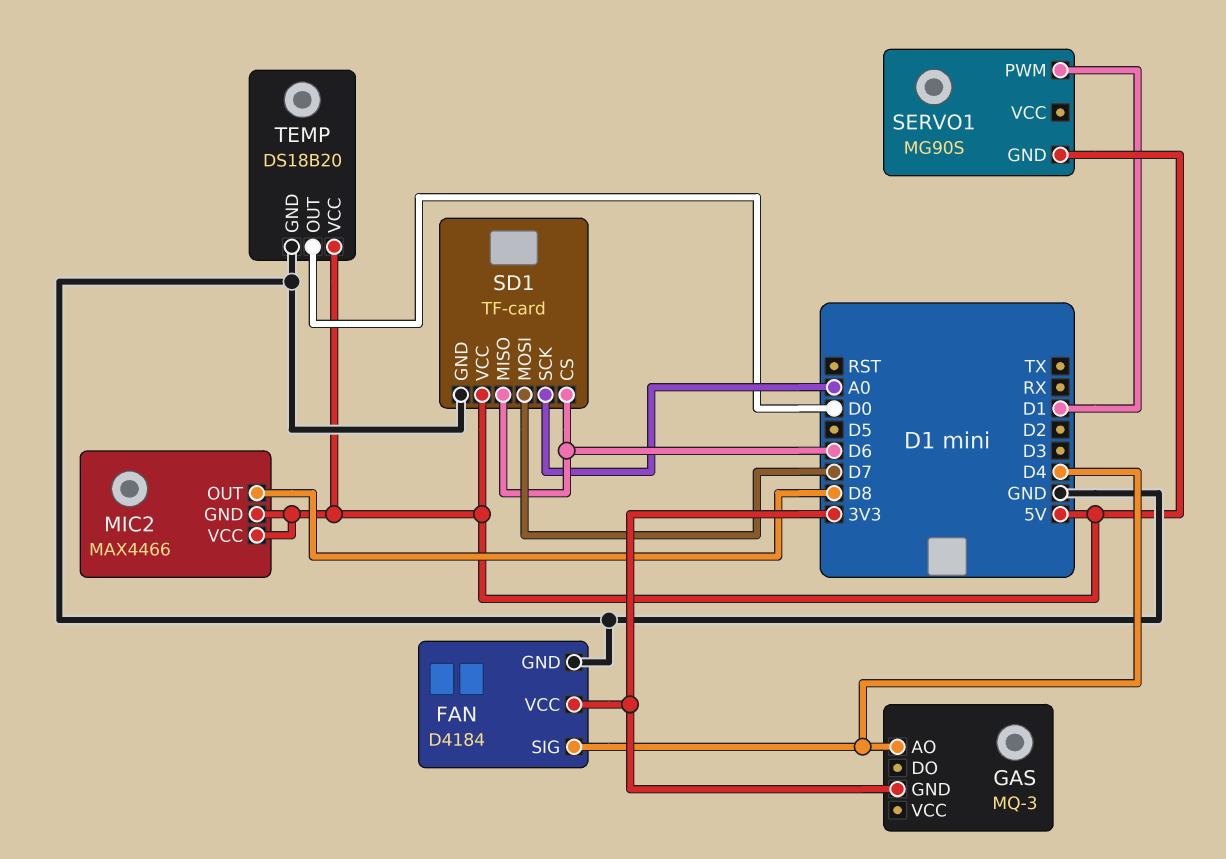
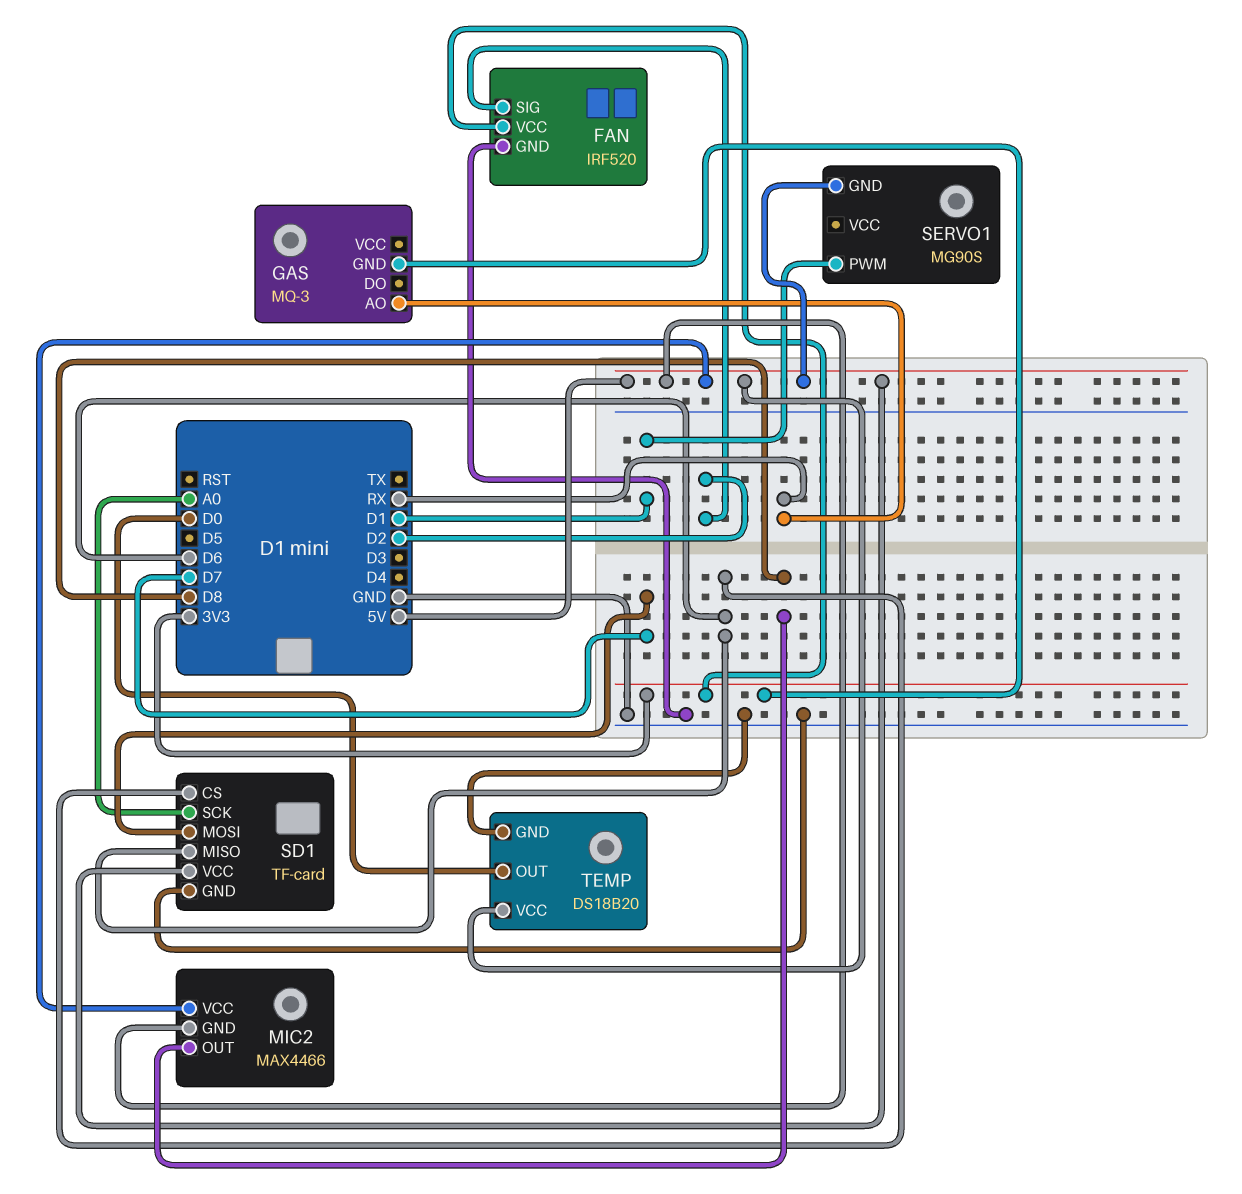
FAN: D4184 -> IRF520
FAN pin SIG: D4 -> D2
GAS pin AO: D4 -> RX

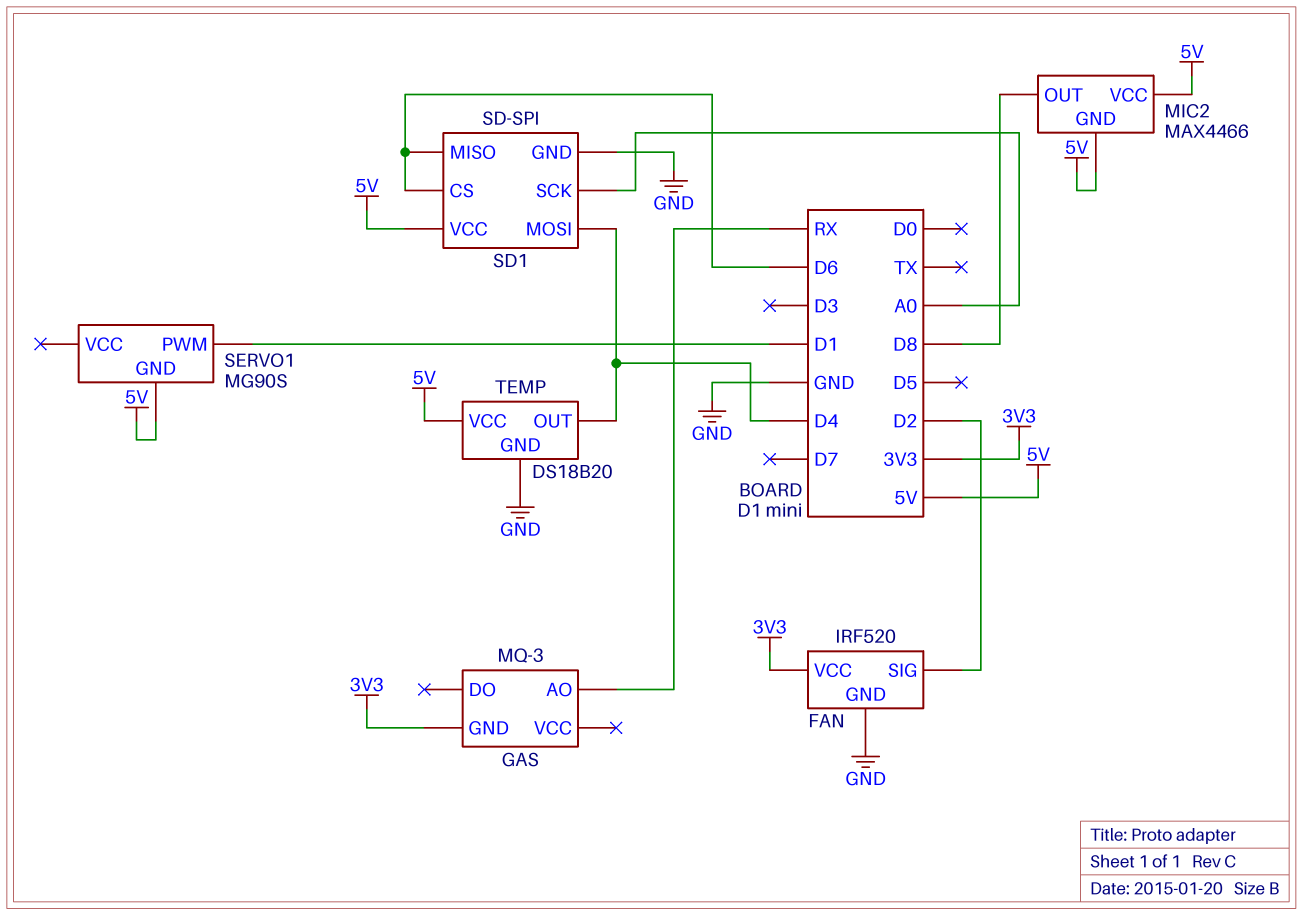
SD1: TF-card -> SD-SPI
SD1 pin MOSI: D7 -> D4
TEMP pin OUT: D0 -> D4

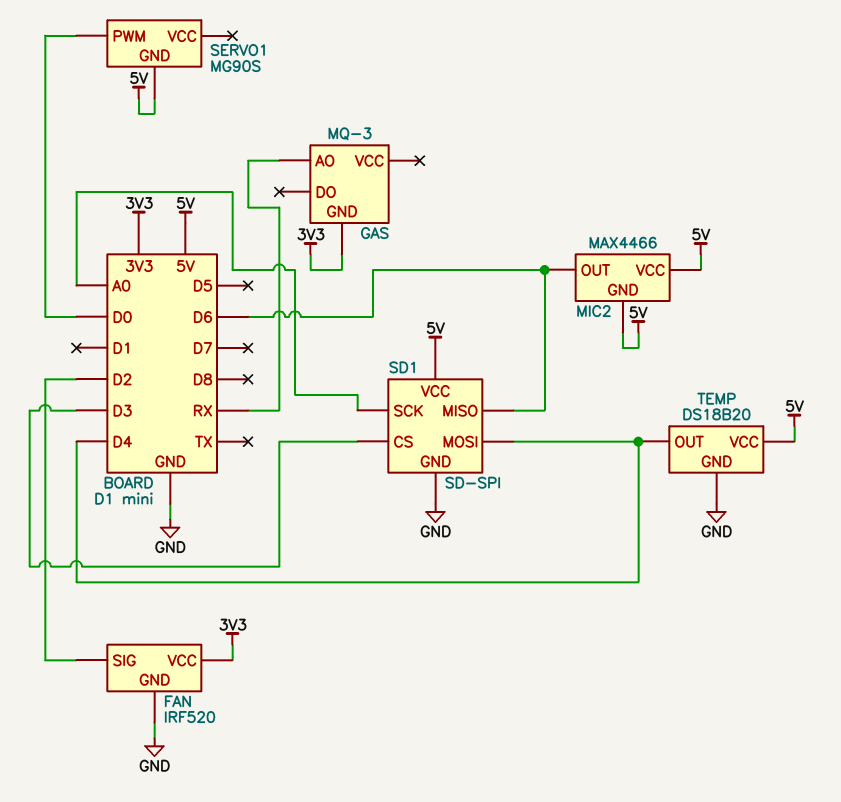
MIC2 pin OUT: D8 -> D6
SD1 pin CS: D6 -> D3
SERVO1 pin PWM: D1 -> D0

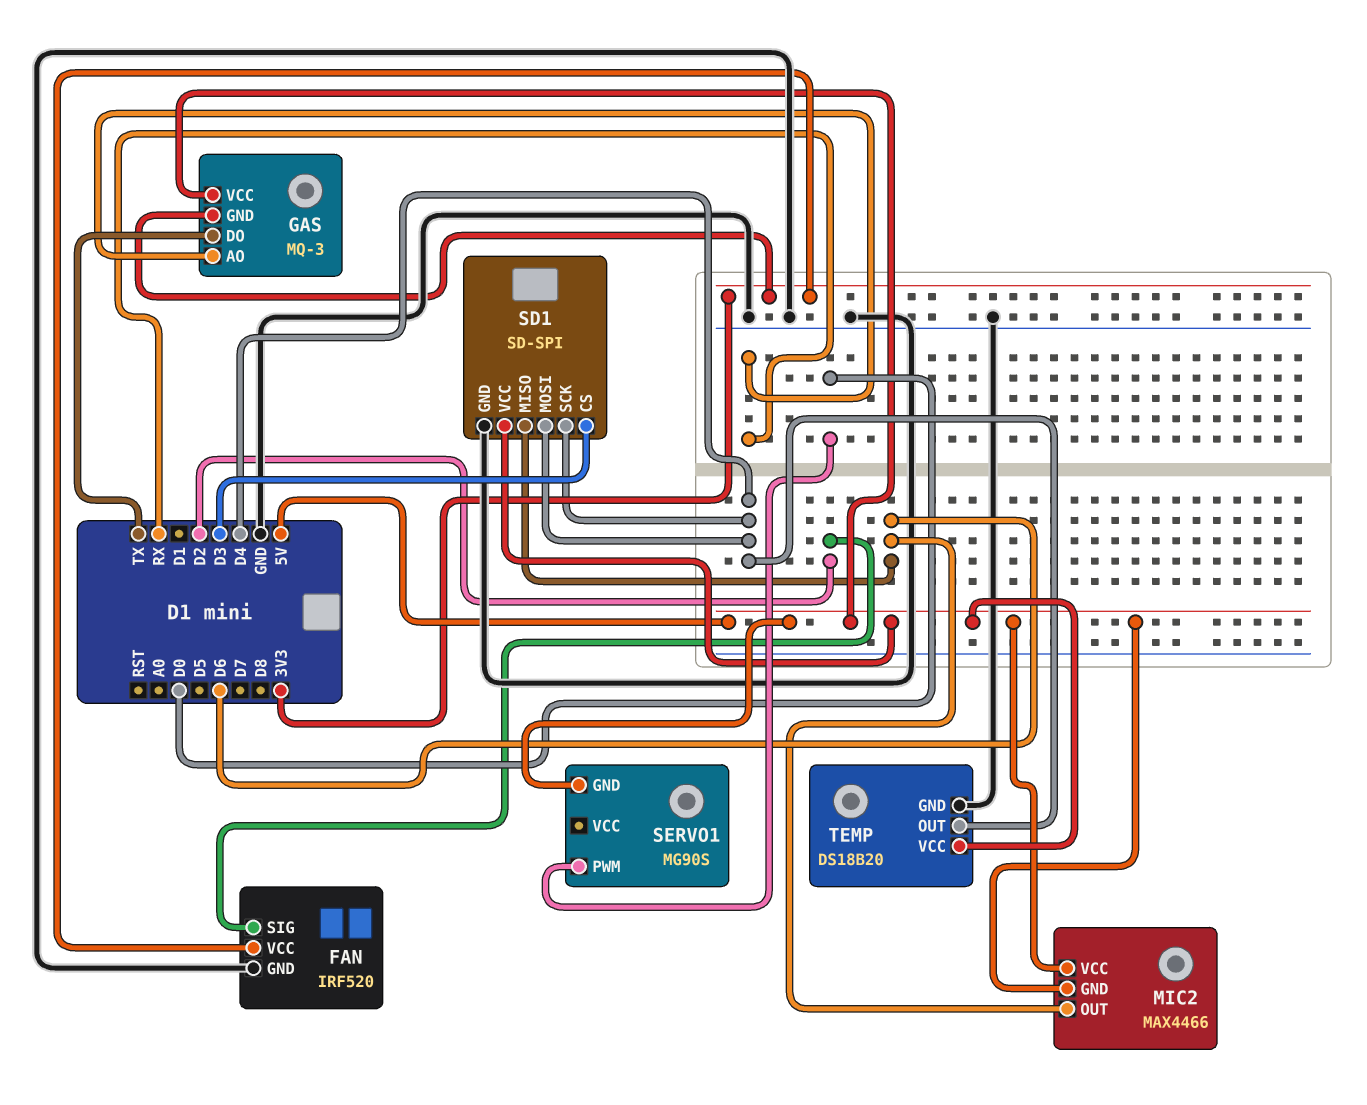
GAS pin DO: none -> TX
GAS pin VCC: none -> 5V
SD1 pin SCK: A0 -> D4

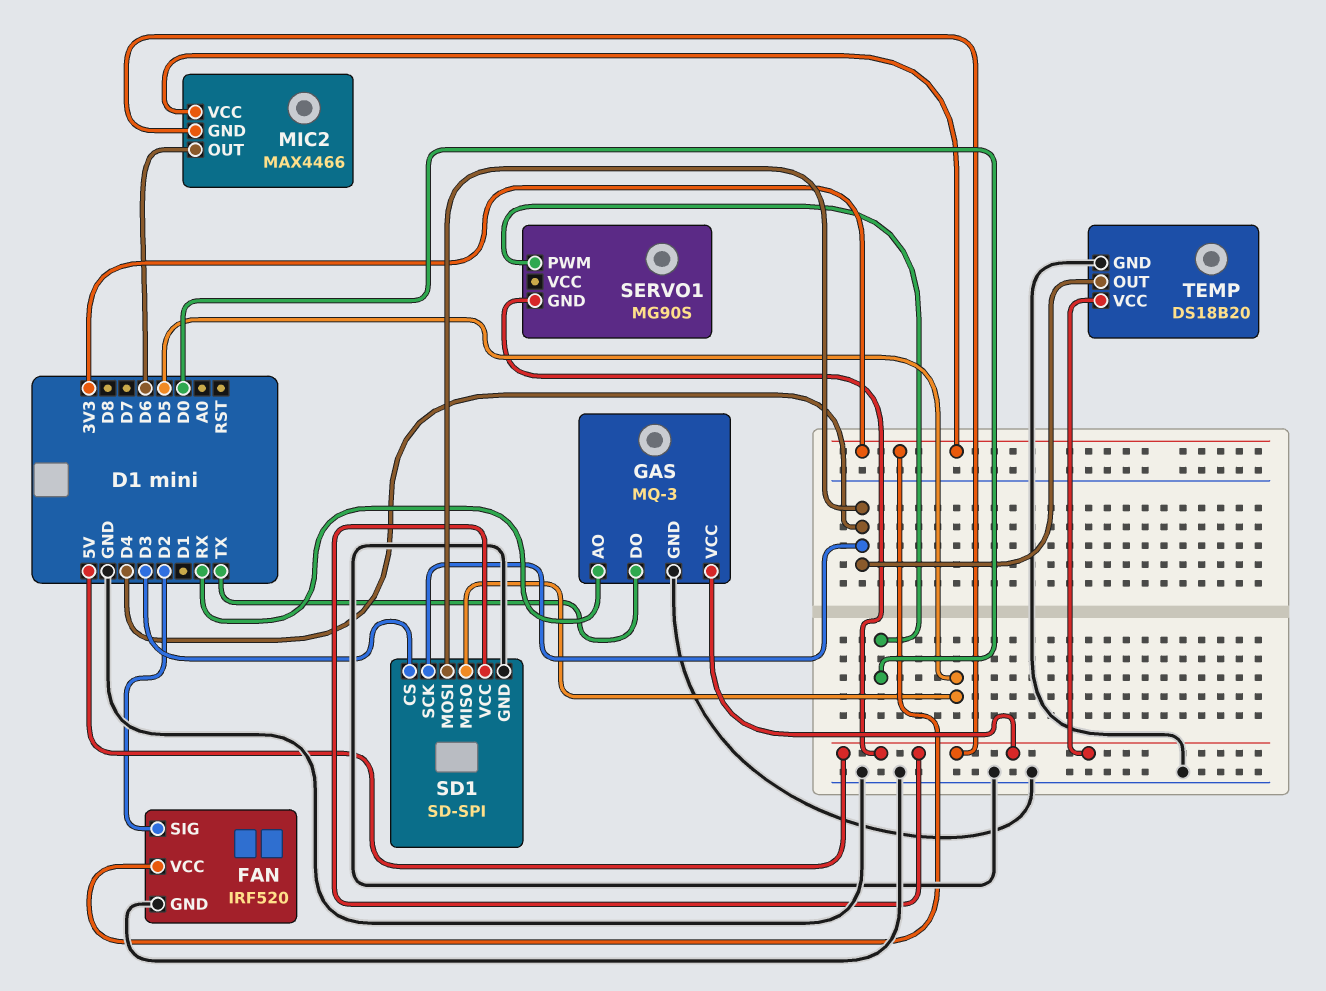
GAS pin GND: 3V3 -> GND
MIC2 pin VCC: 5V -> 3V3
SD1 pin MISO: D6 -> D5

